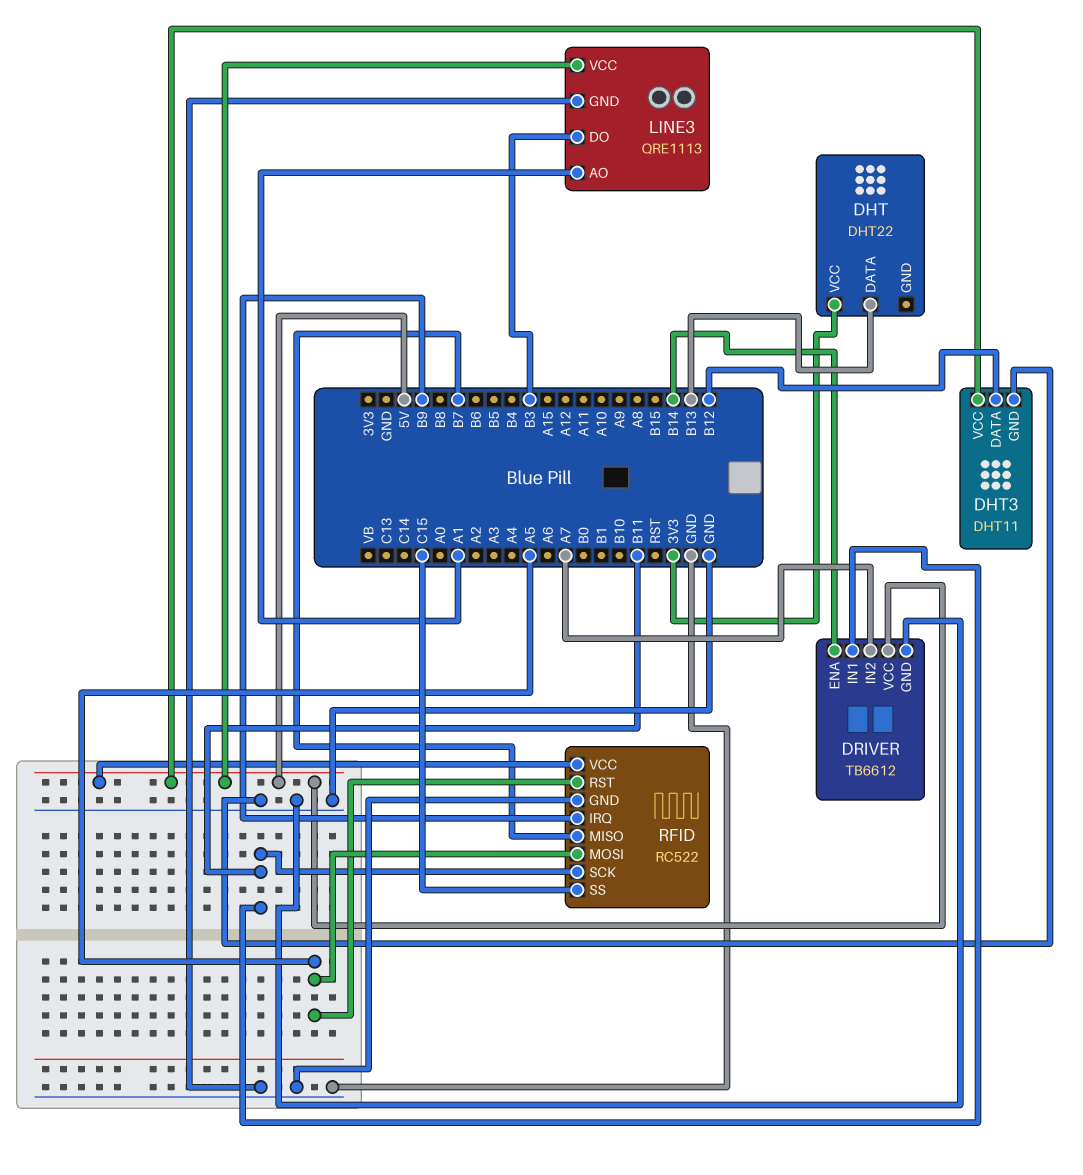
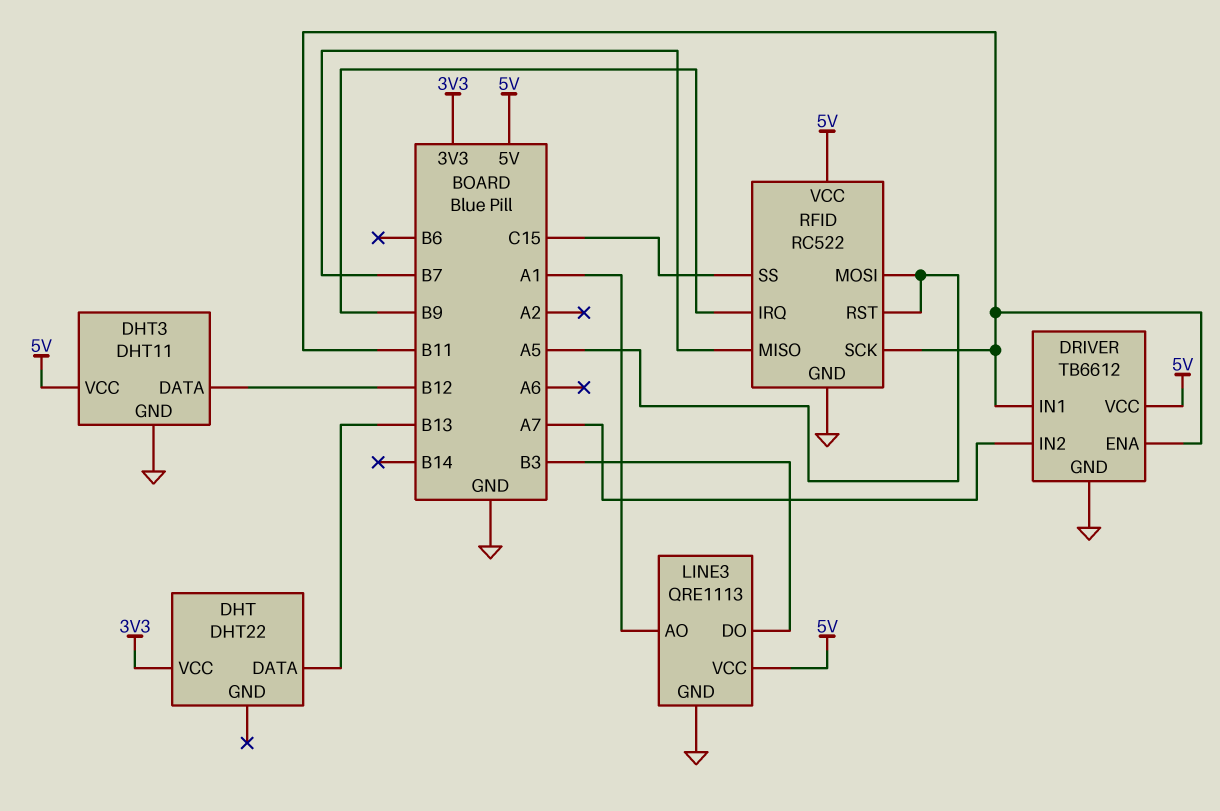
DRIVER pin ENA: B14 -> B11

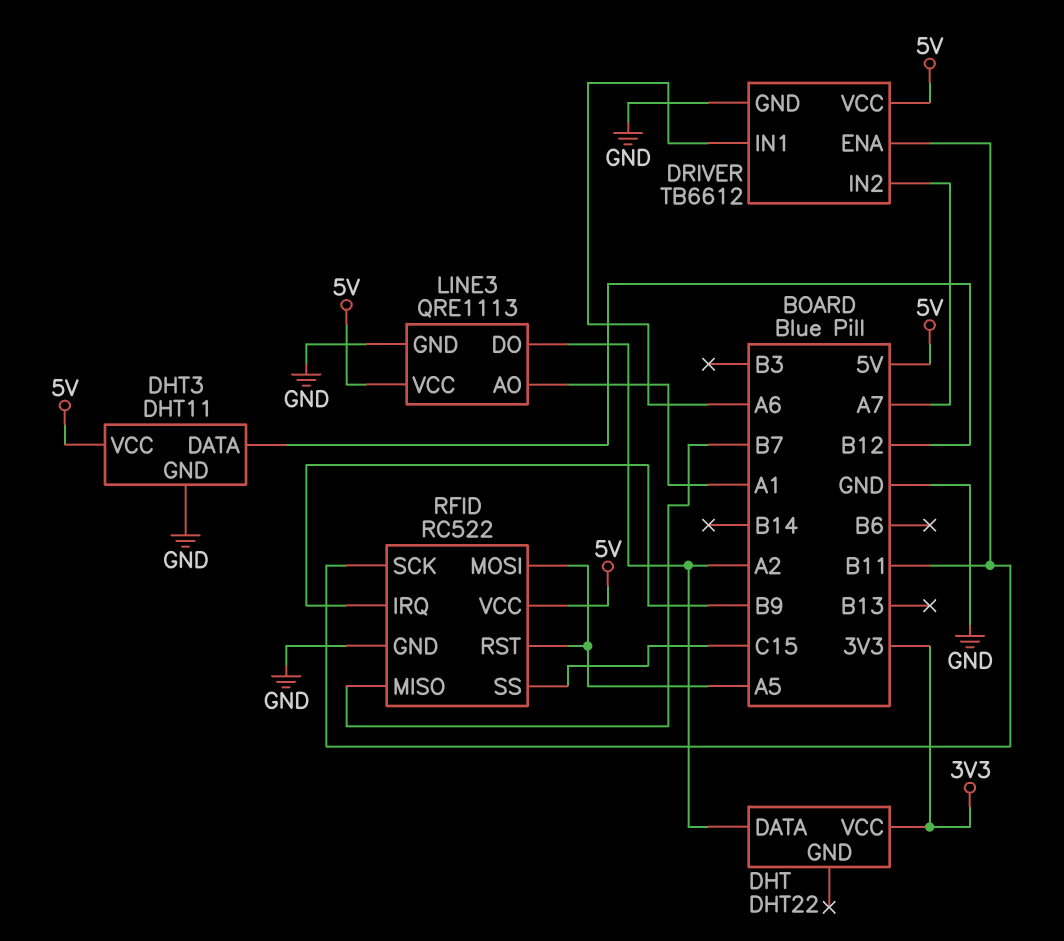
DHT pin DATA: B13 -> A2
DRIVER pin IN1: B11 -> A6
LINE3 pin DO: B3 -> A2

